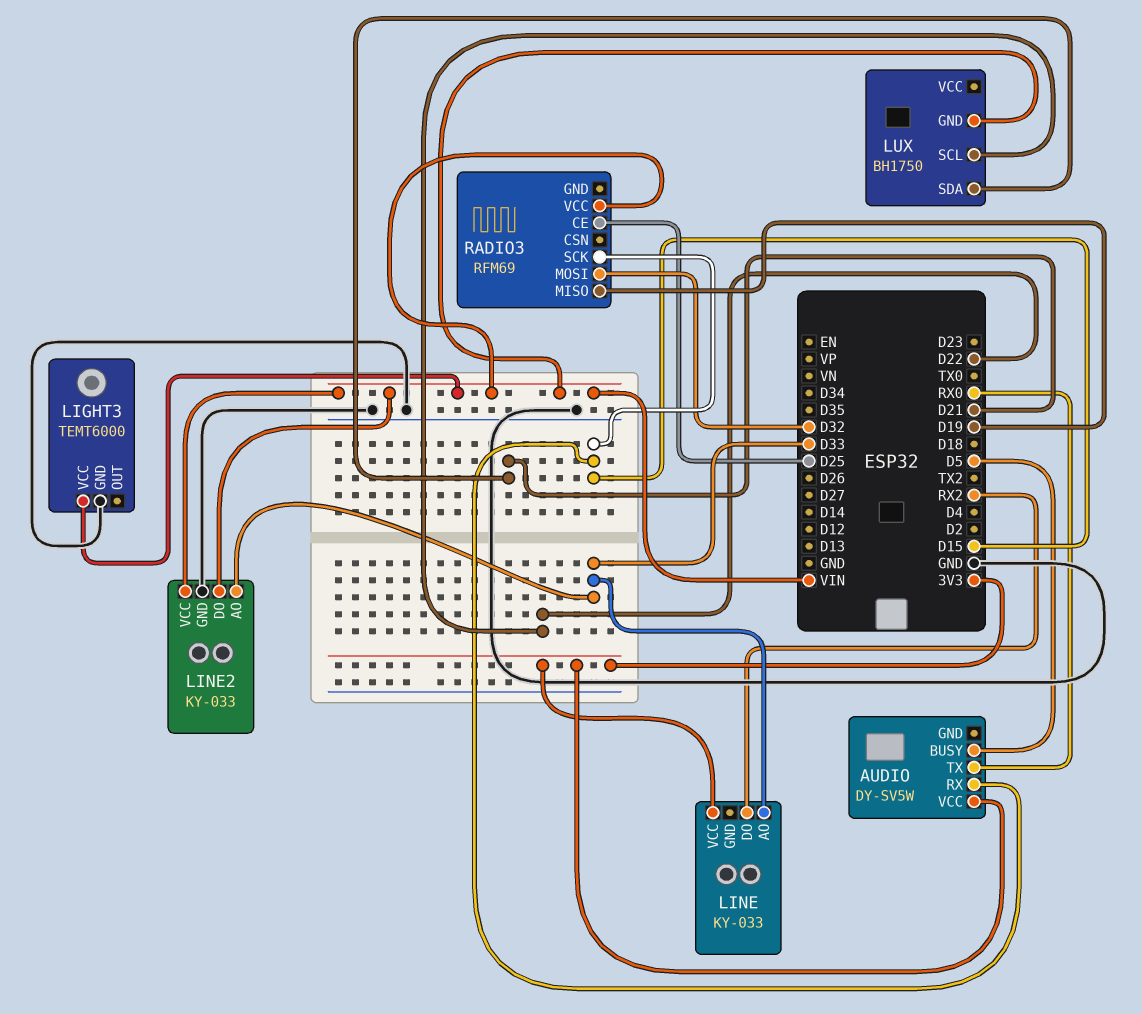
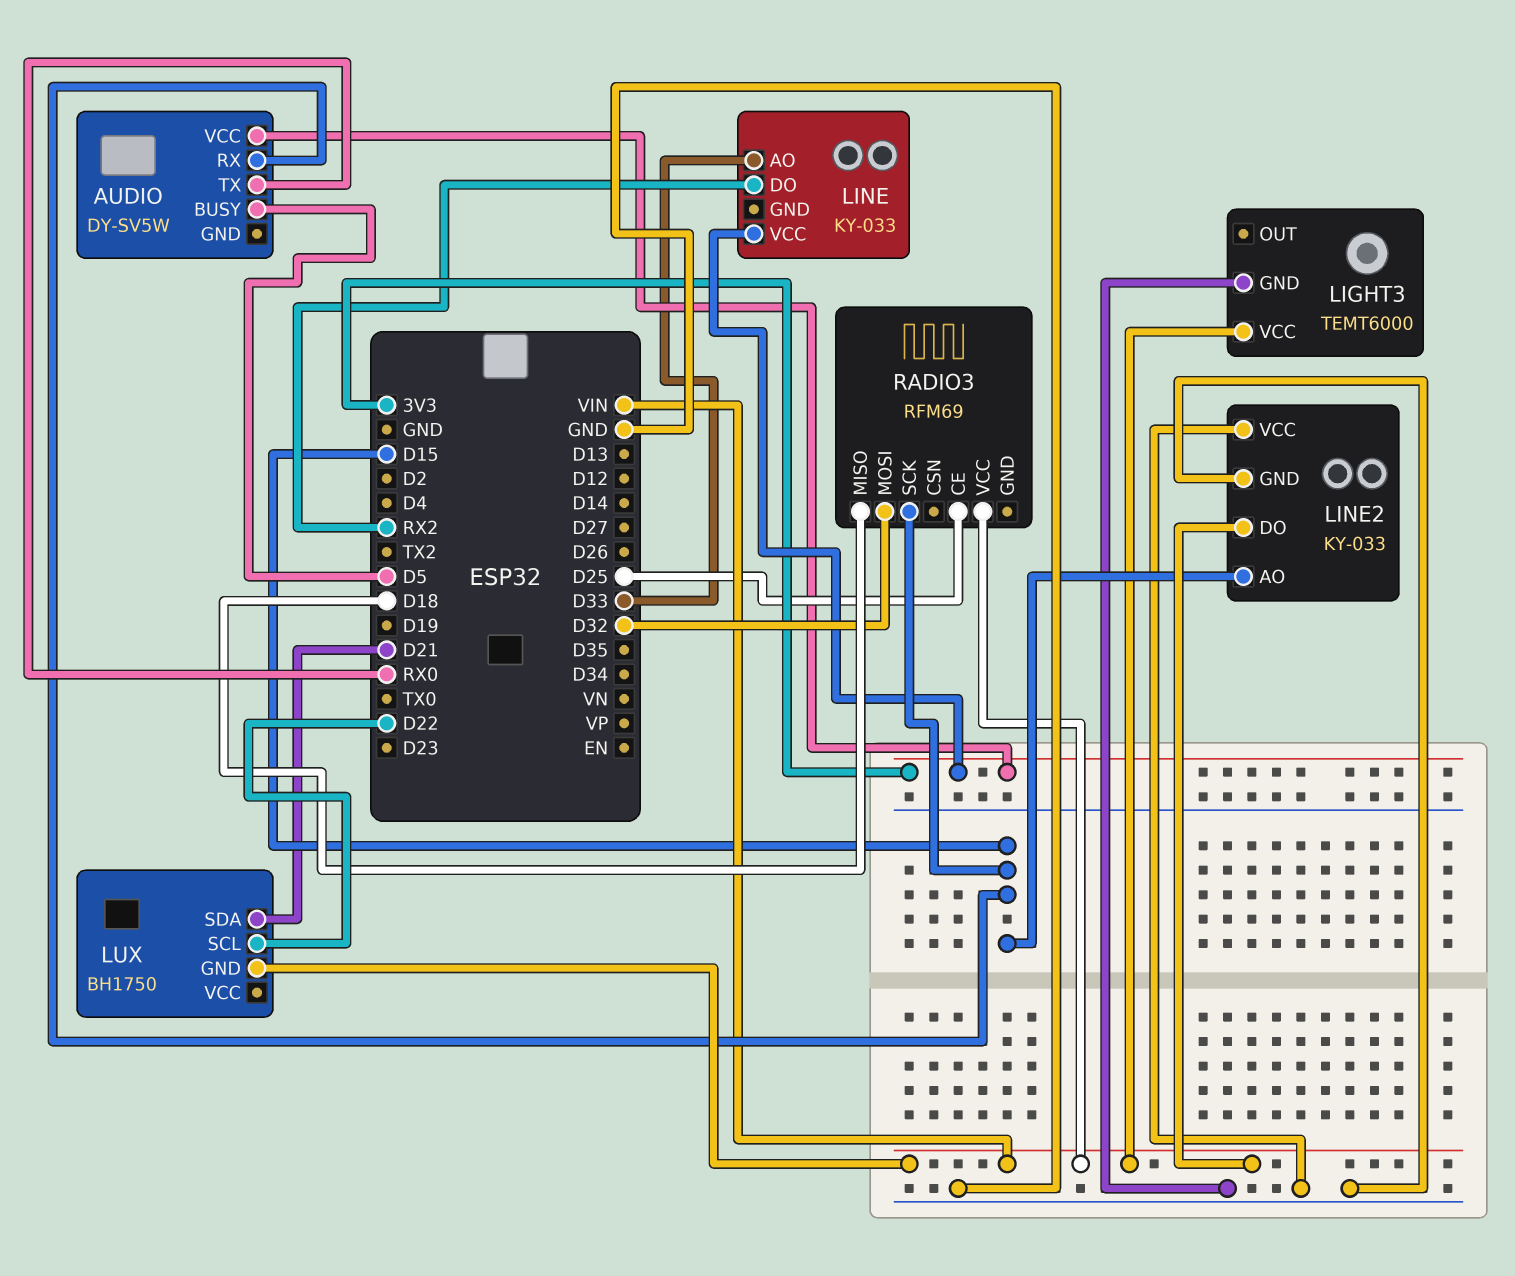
LINE2 pin AO: D33 -> D15
LINE2 pin VCC: VIN -> GND
RADIO3 pin MISO: D19 -> D18

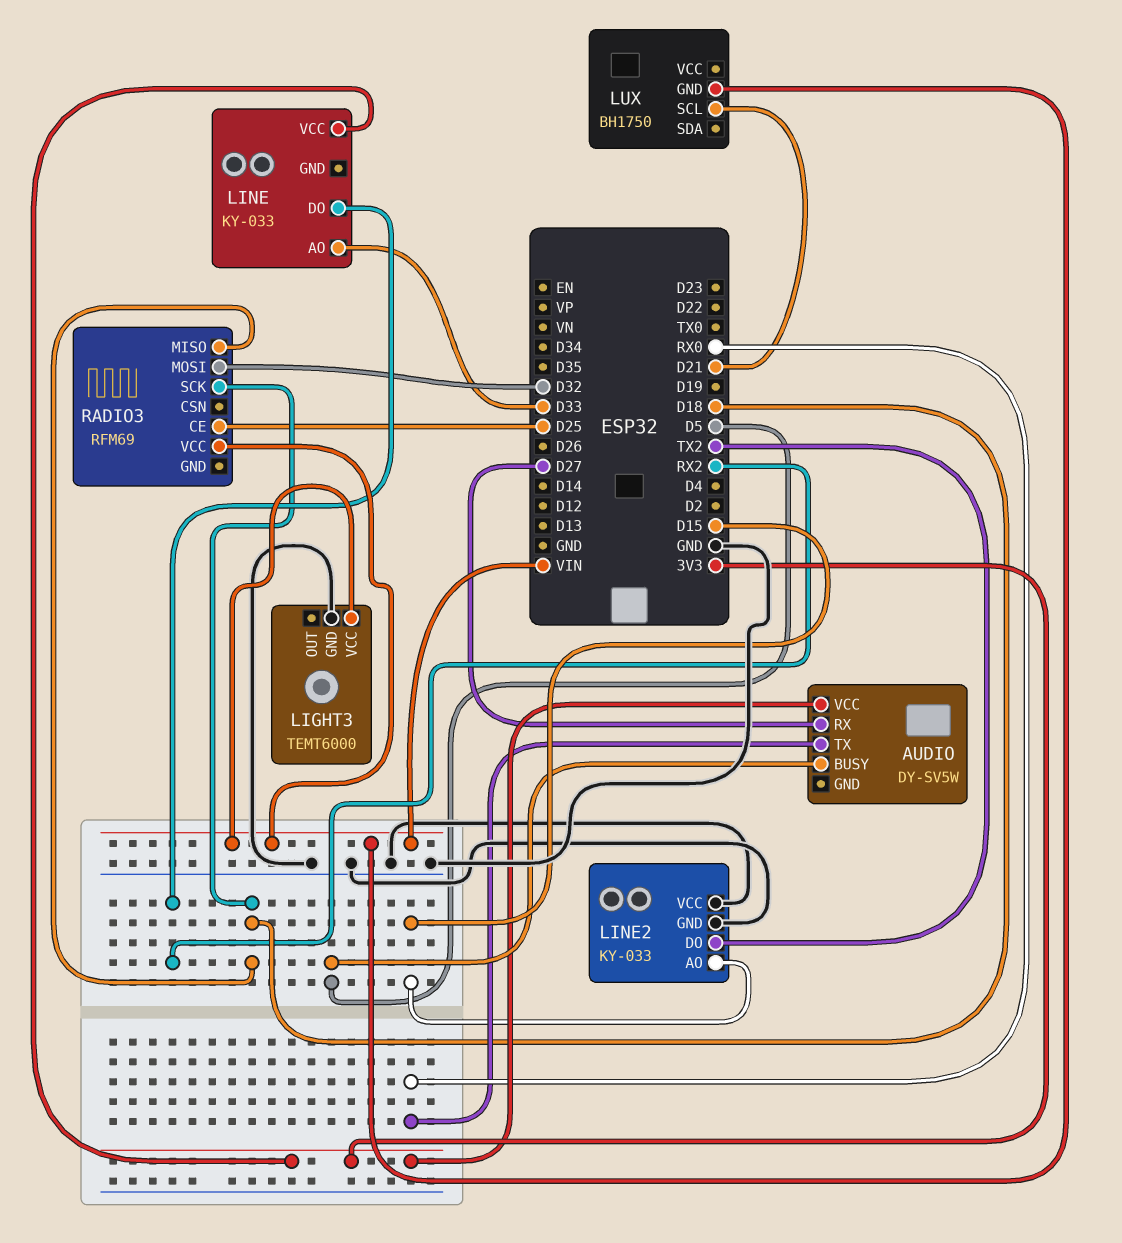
AUDIO pin RX: D15 -> D27
LINE2 pin DO: VIN -> TX2
LUX pin SCL: D22 -> D21
LUX pin SDA: D21 -> none
RADIO3 pin SCK: D15 -> D18

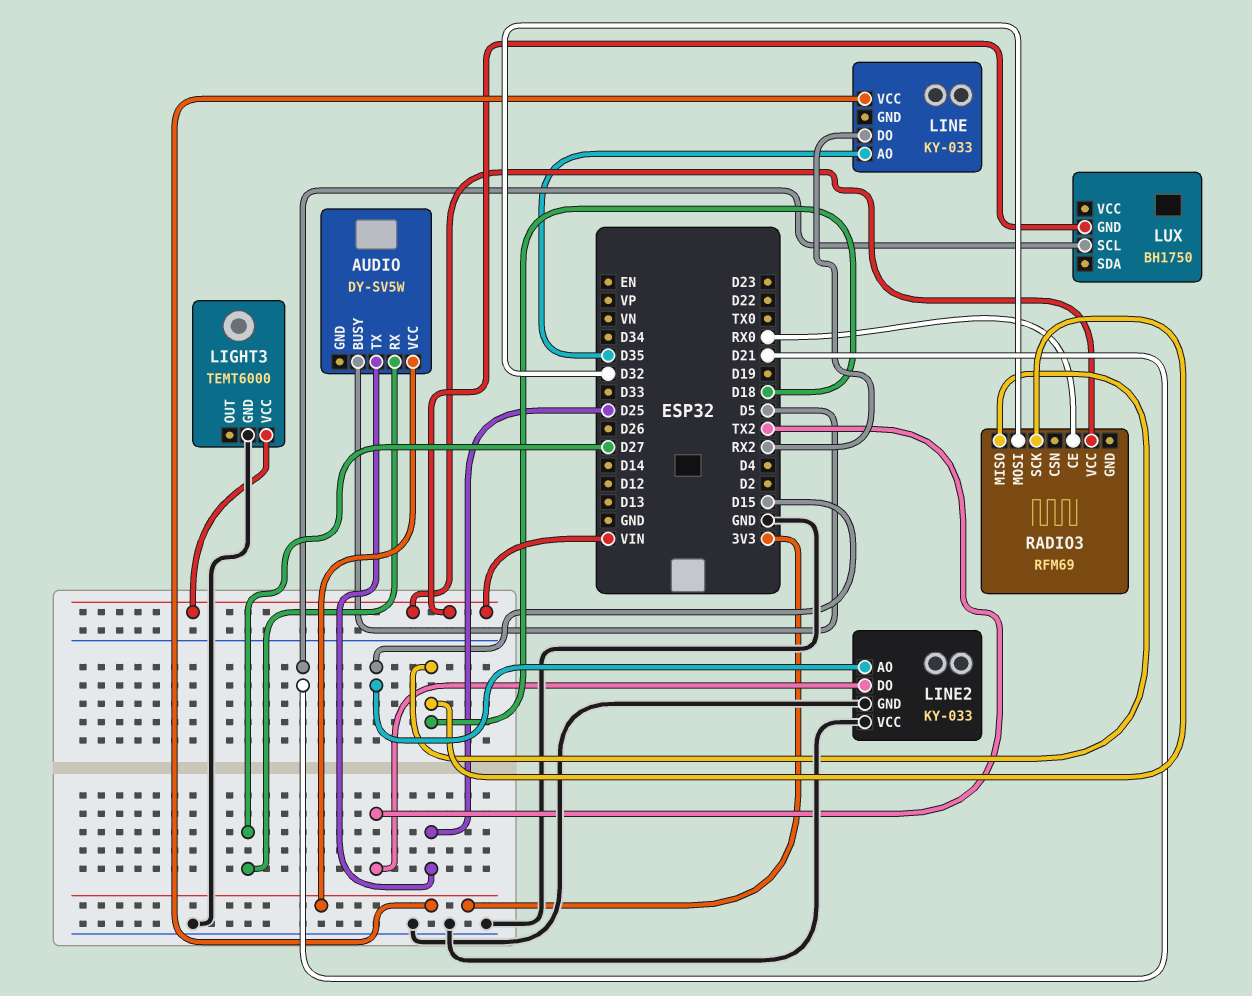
AUDIO pin TX: RX0 -> D25
LINE pin AO: D33 -> D35
RADIO3 pin CE: D25 -> RX0

